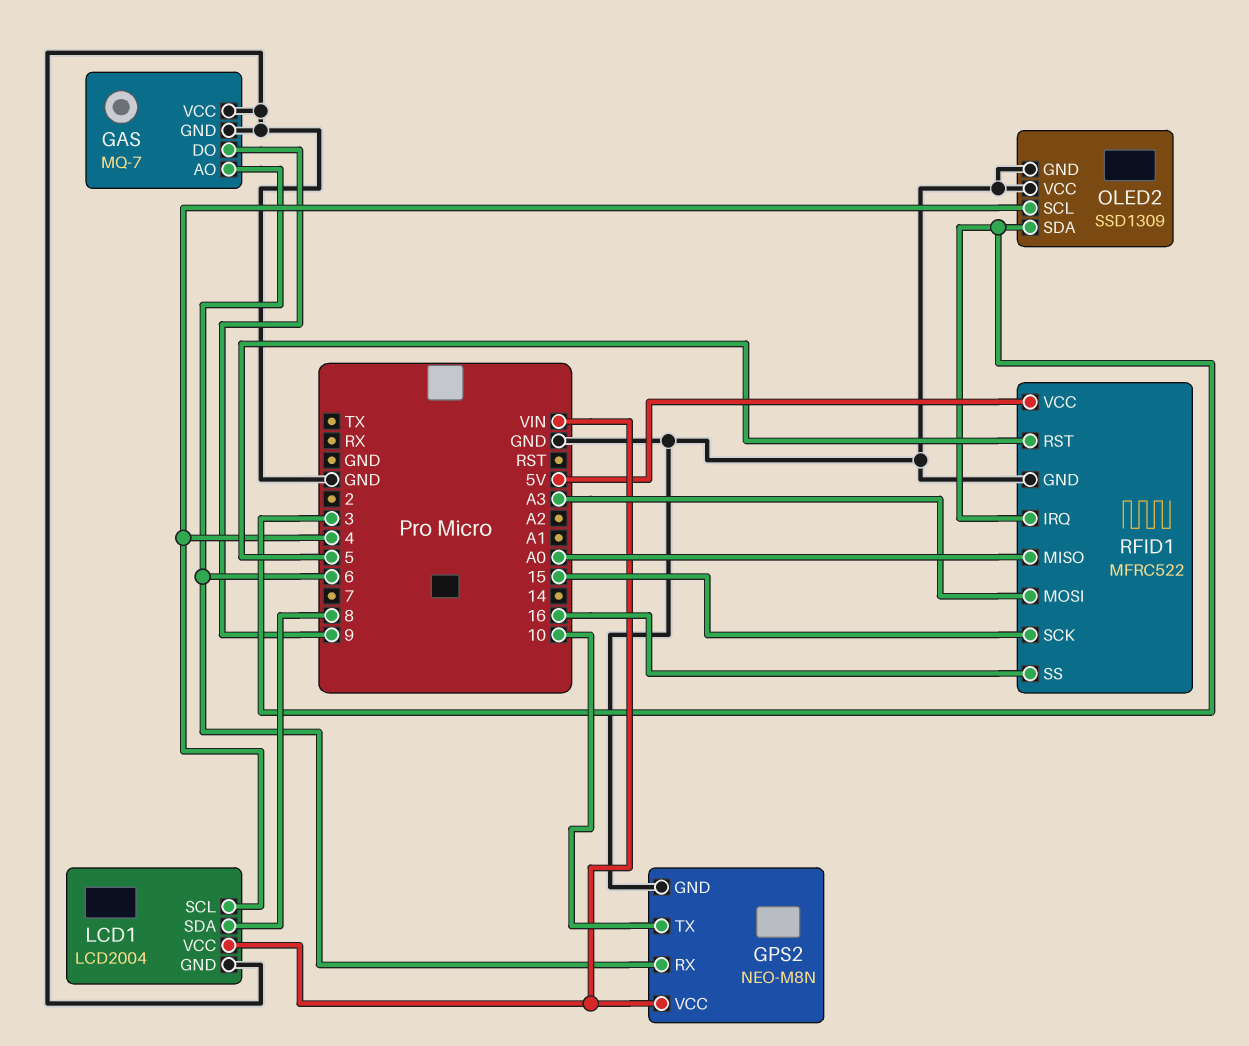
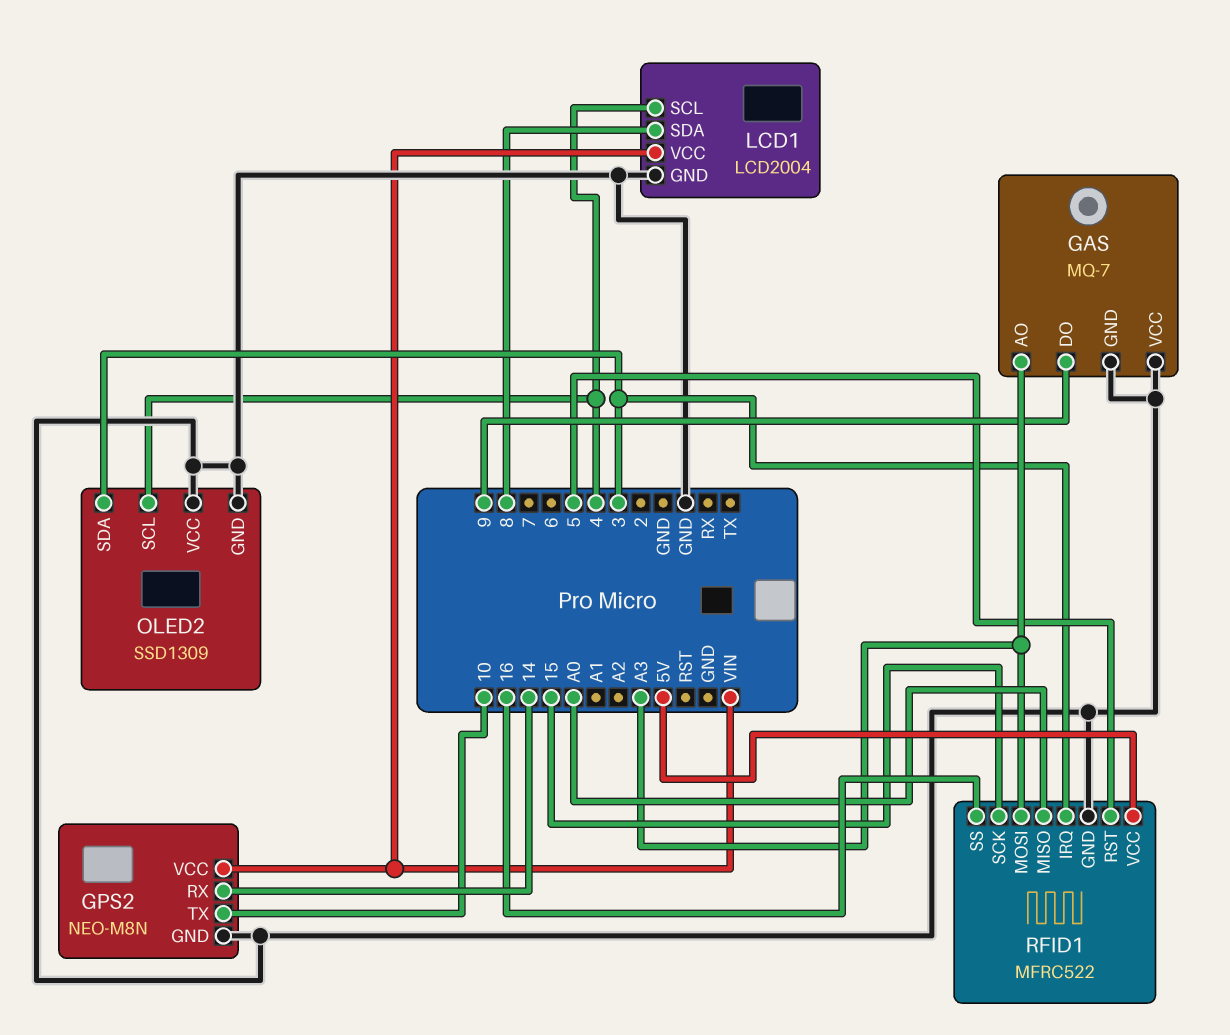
GAS pin AO: 6 -> A3
GPS2 pin RX: 6 -> 14

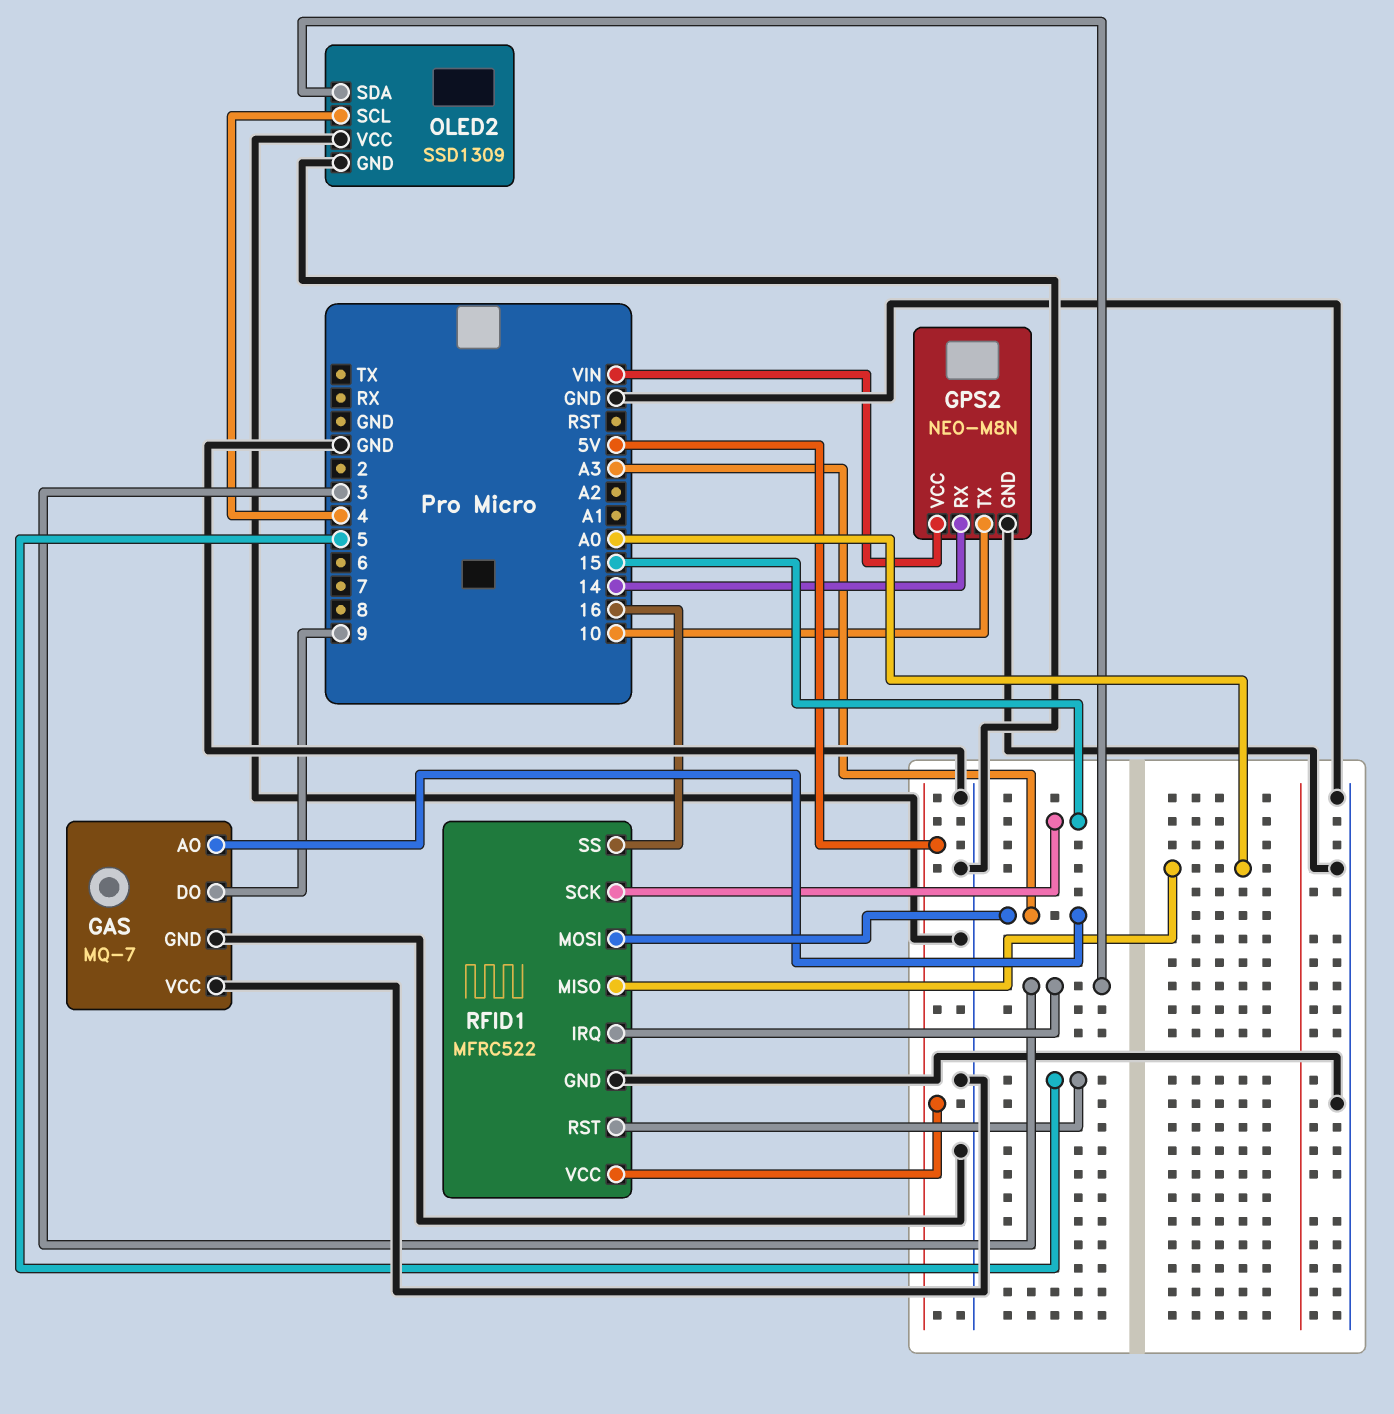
LCD1: LCD2004 -> none
LCD1 pin GND: GND -> none
LCD1 pin SCL: 4 -> none
LCD1 pin SDA: 8 -> none
LCD1 pin VCC: VIN -> none

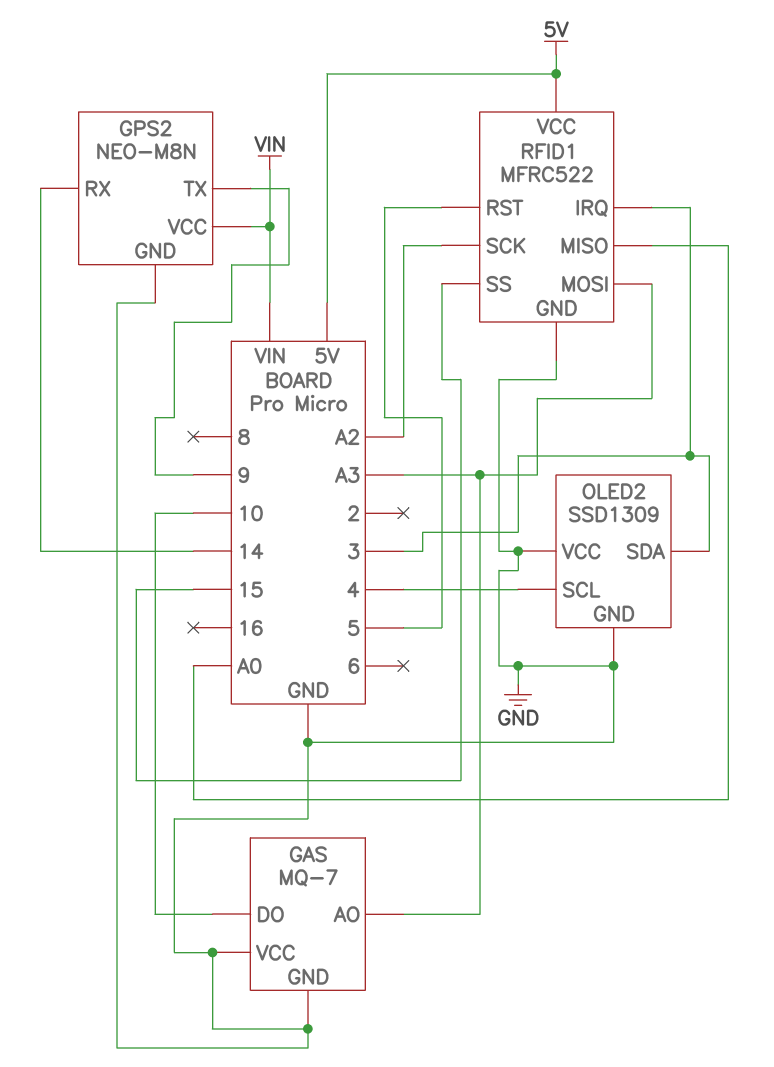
GAS pin DO: 9 -> 10
GPS2 pin TX: 10 -> 9
RFID1 pin SCK: 15 -> A2
RFID1 pin SS: 16 -> 15

